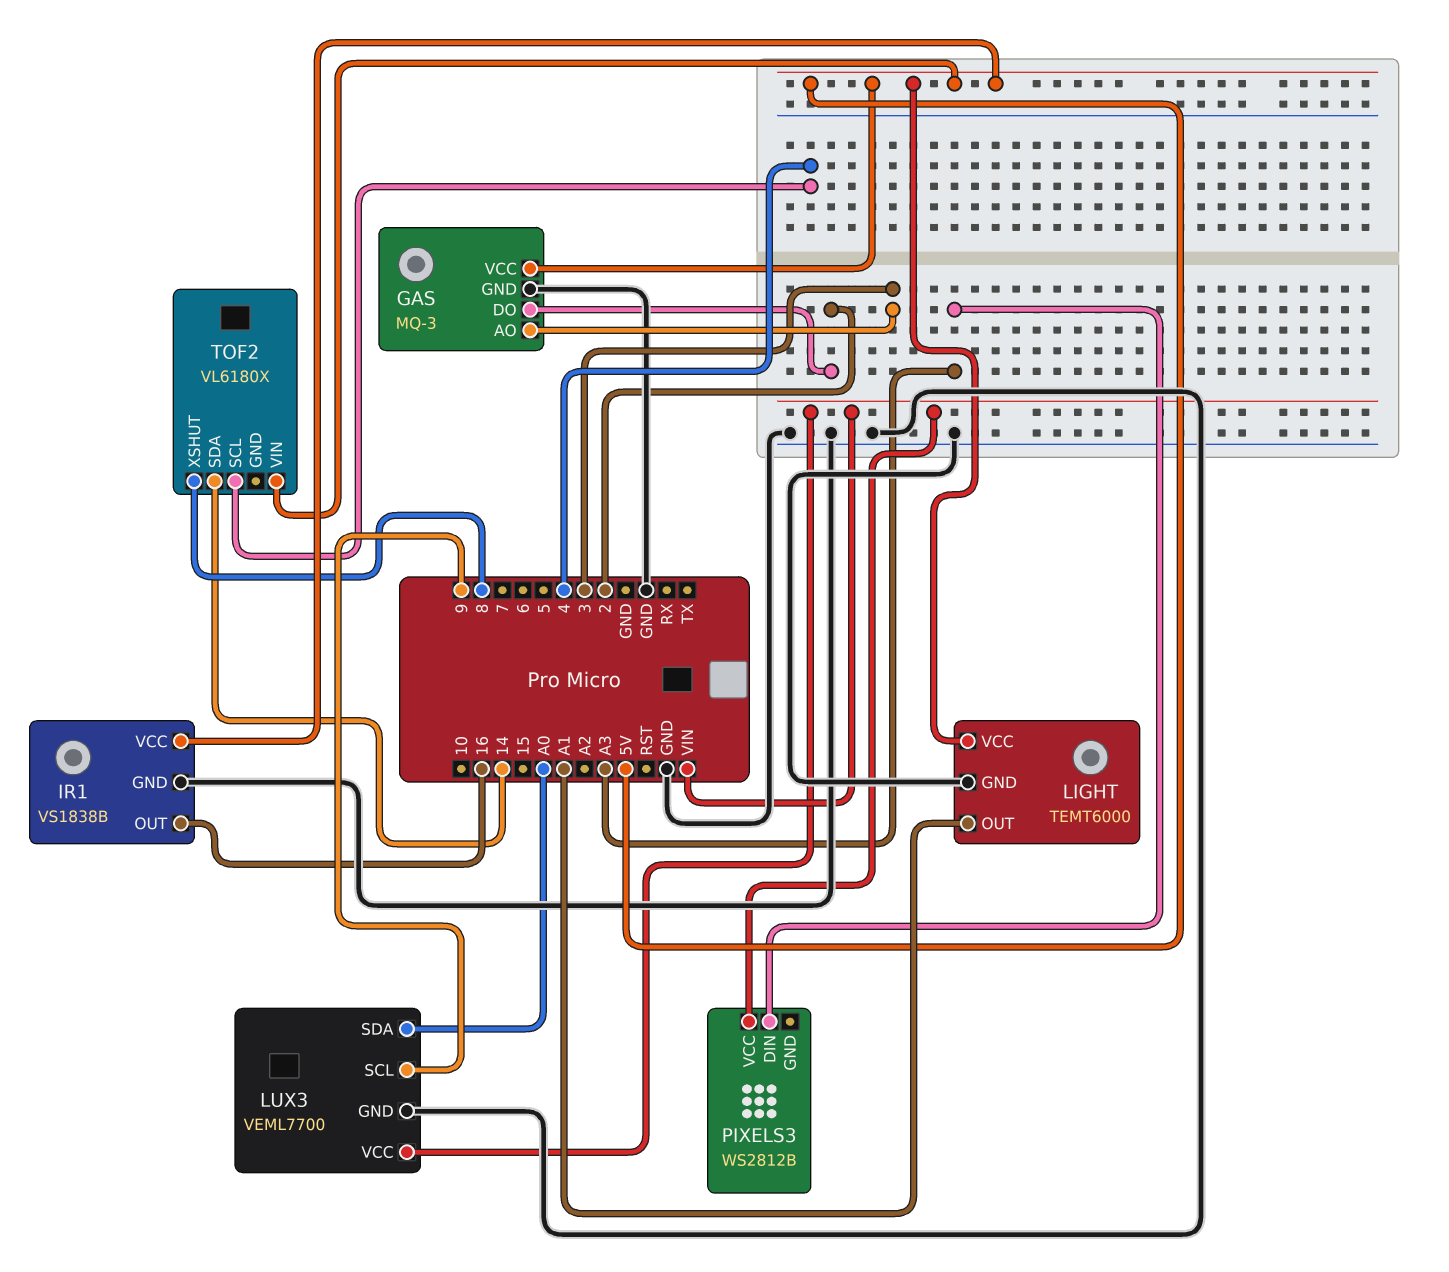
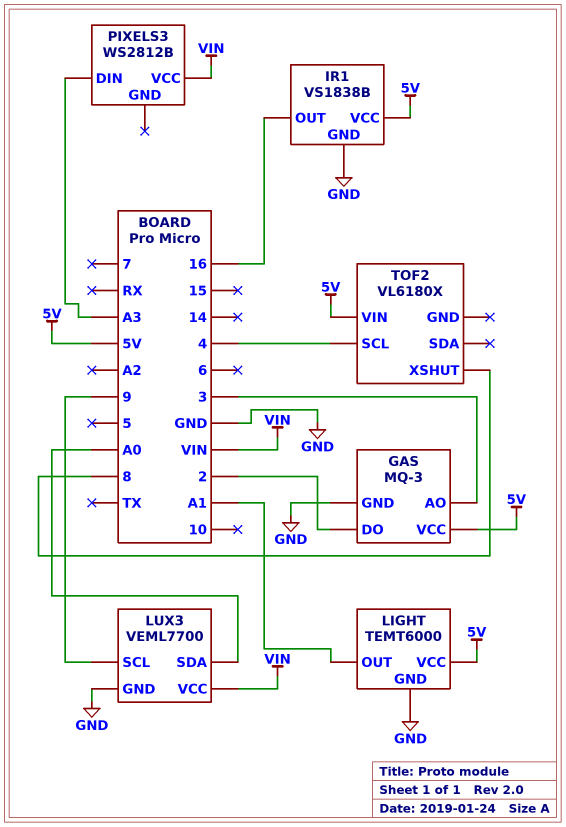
TOF2 pin SDA: 14 -> none

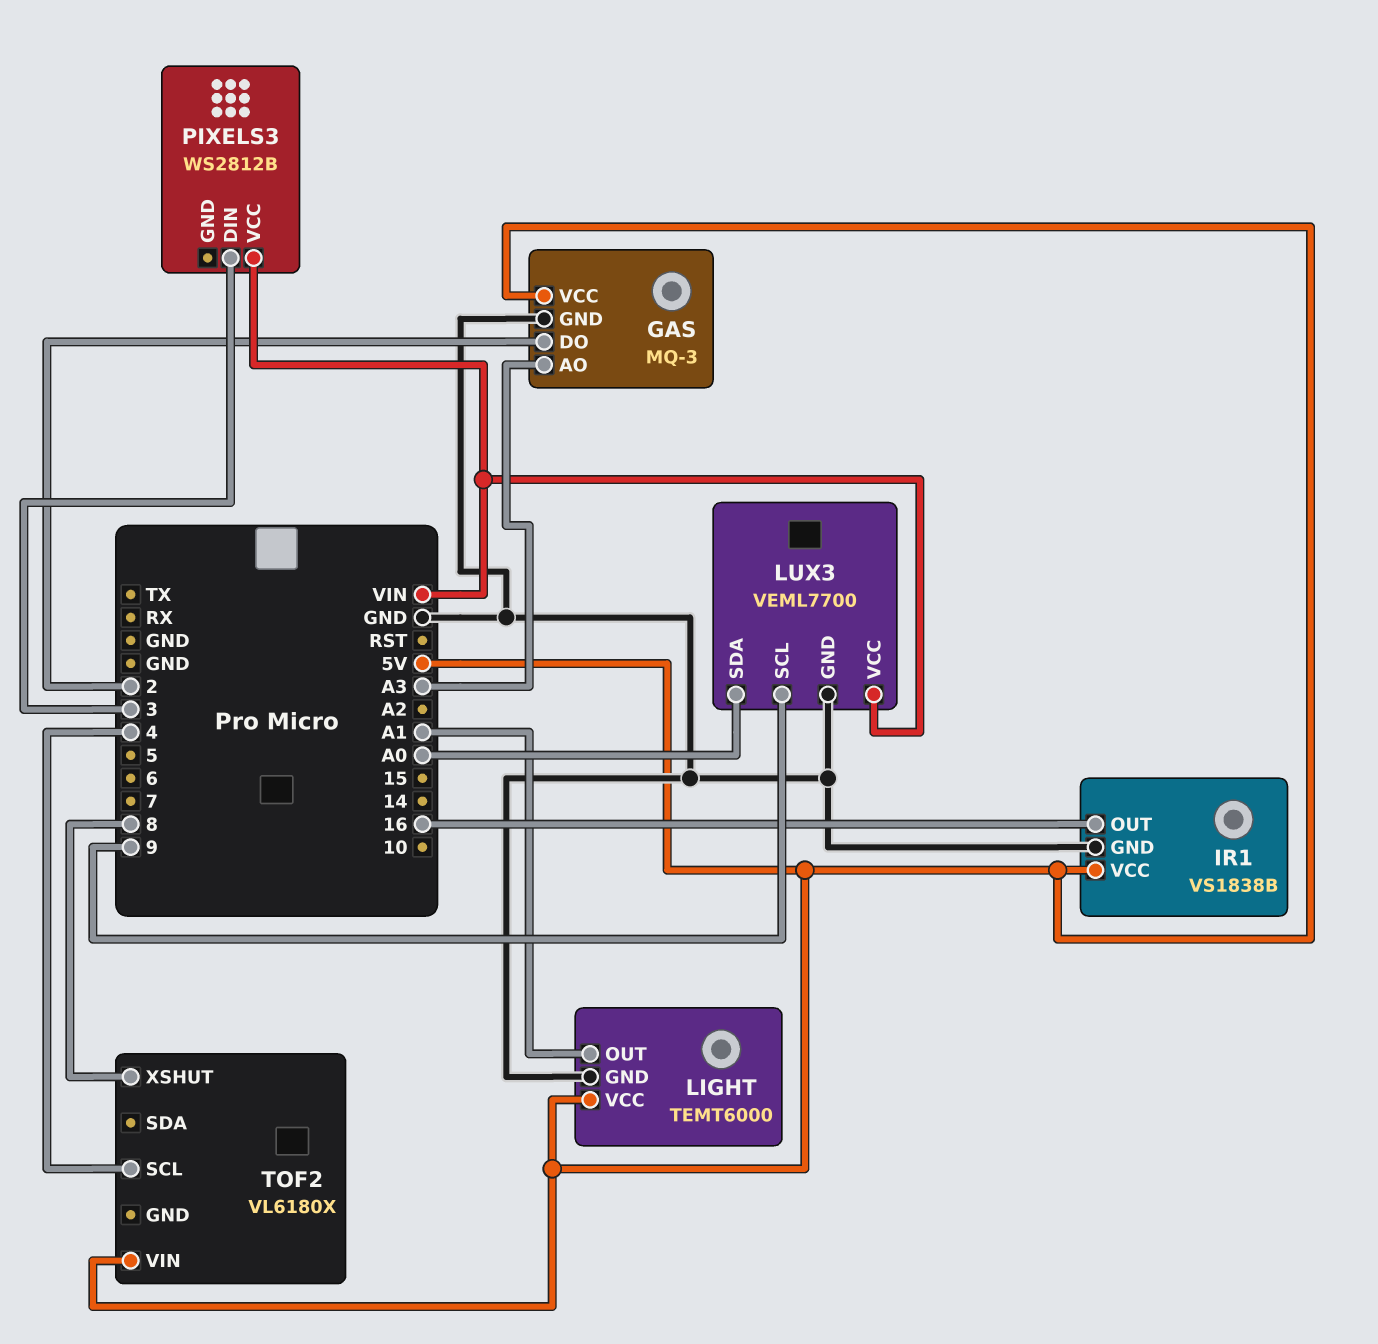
GAS pin AO: 3 -> A3
PIXELS3 pin DIN: A3 -> 3

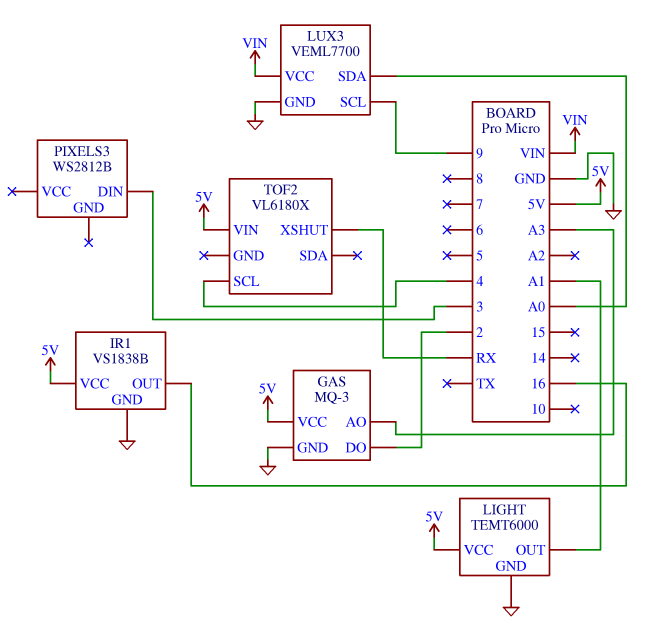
PIXELS3 pin VCC: VIN -> none
TOF2 pin XSHUT: 8 -> RX

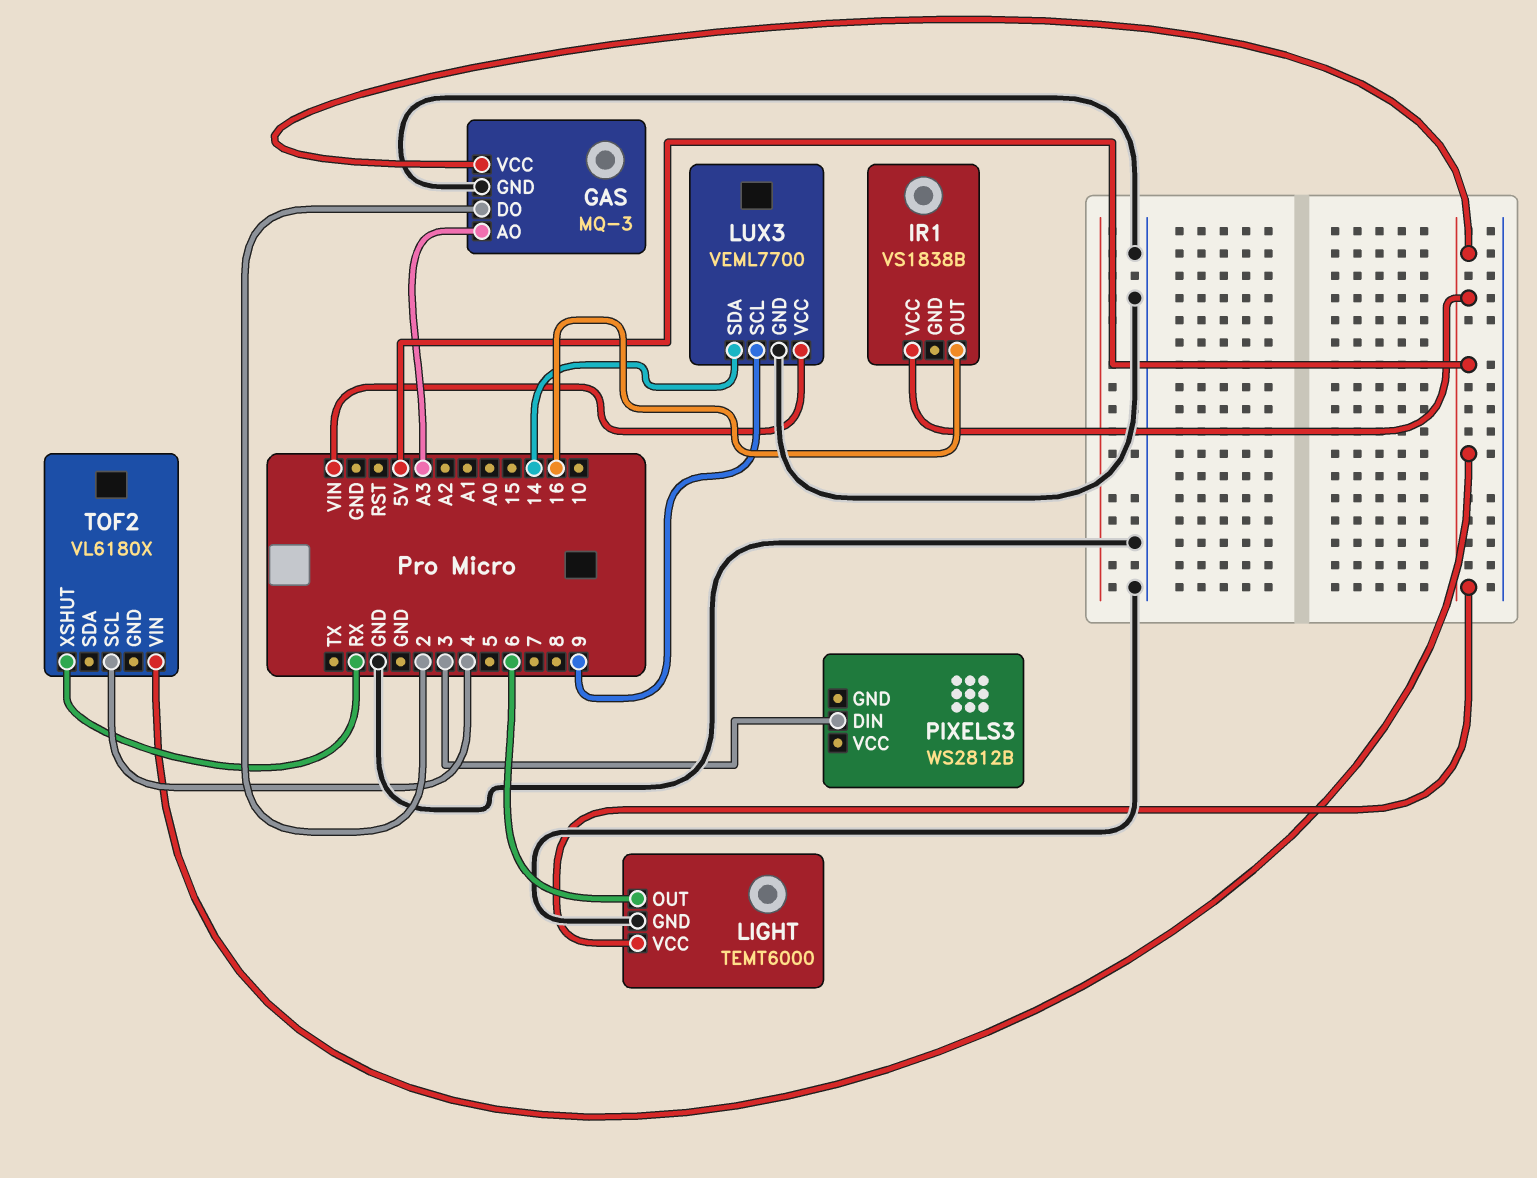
IR1 pin GND: GND -> none
LIGHT pin OUT: A1 -> 6
LUX3 pin SDA: A0 -> 14

